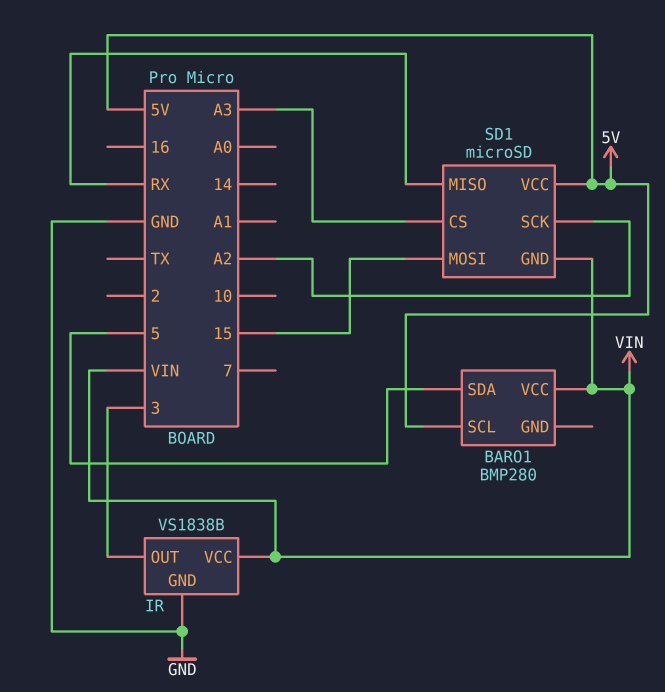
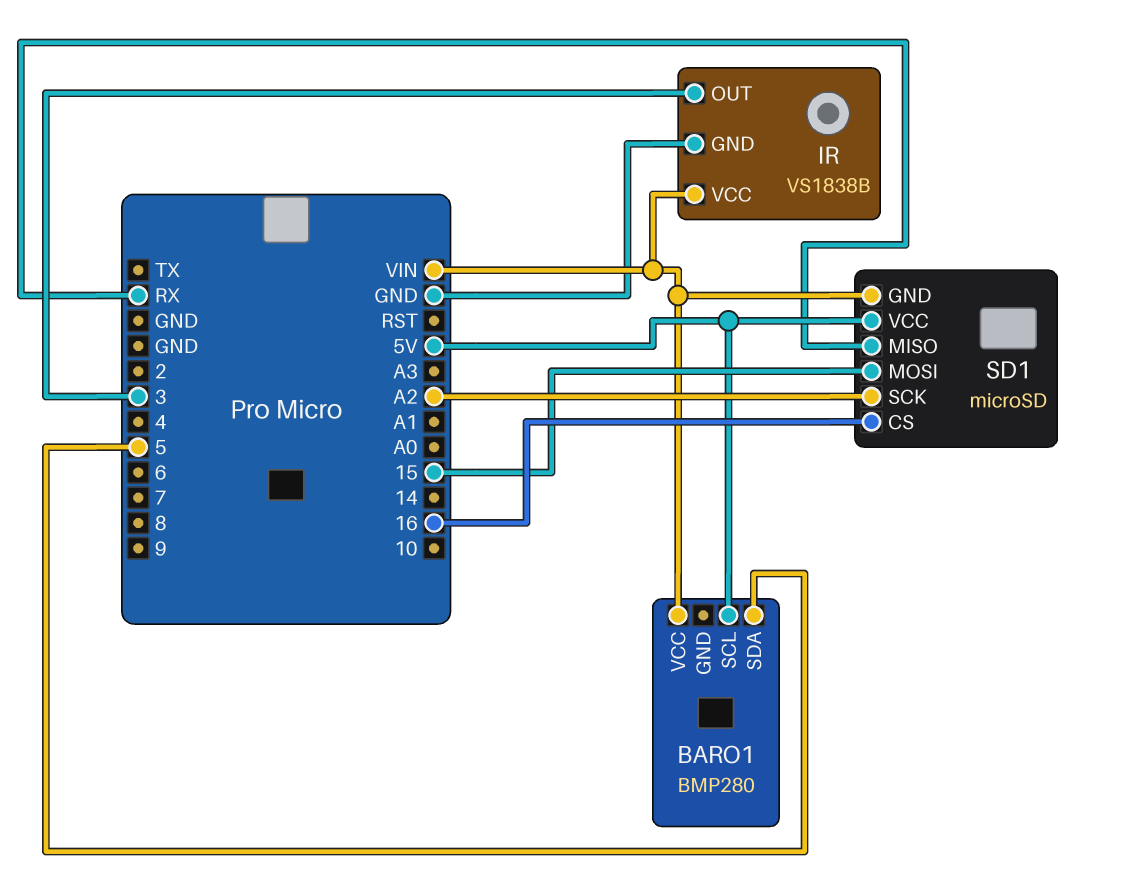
SD1 pin CS: A3 -> 16

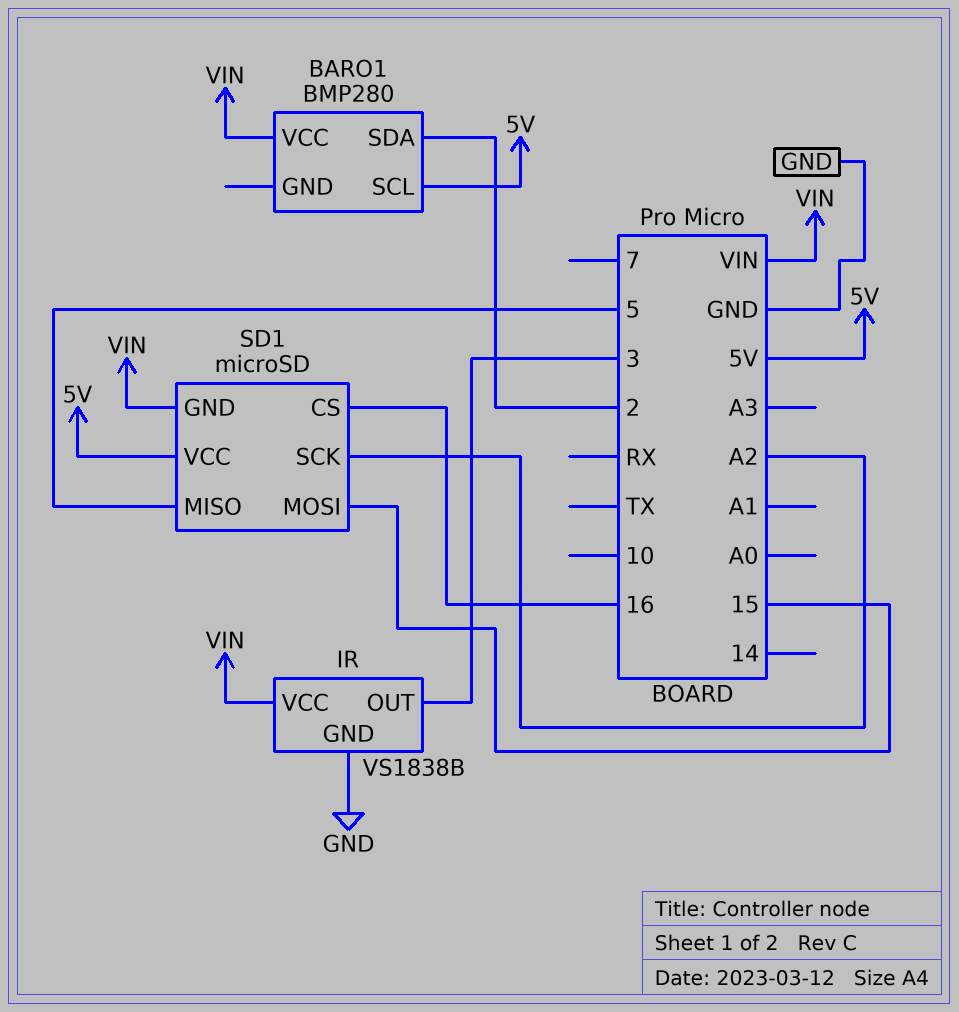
BARO1 pin SDA: 5 -> 2
SD1 pin MISO: RX -> 5

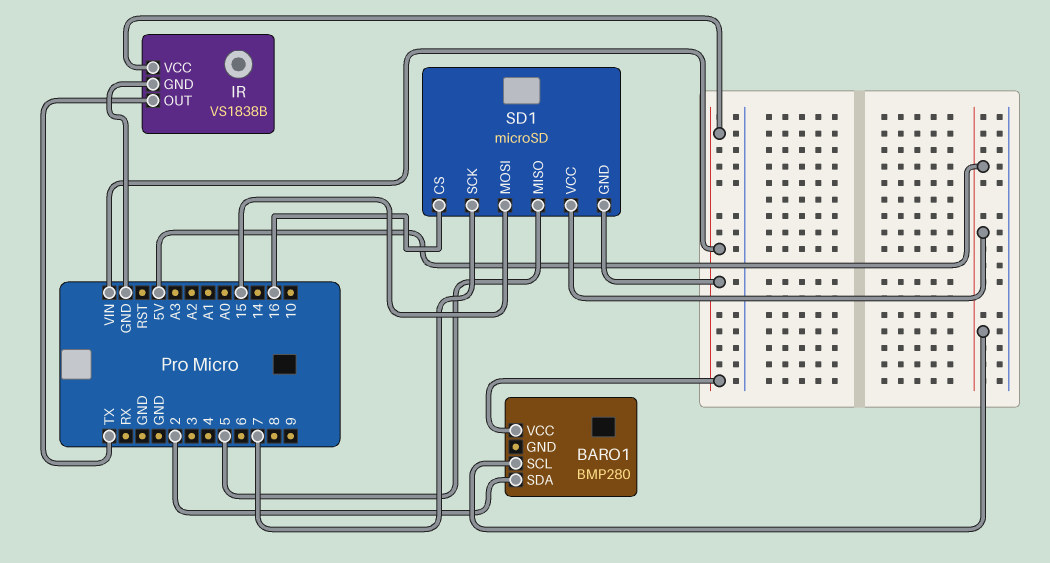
IR pin OUT: 3 -> TX
SD1 pin SCK: A2 -> 7

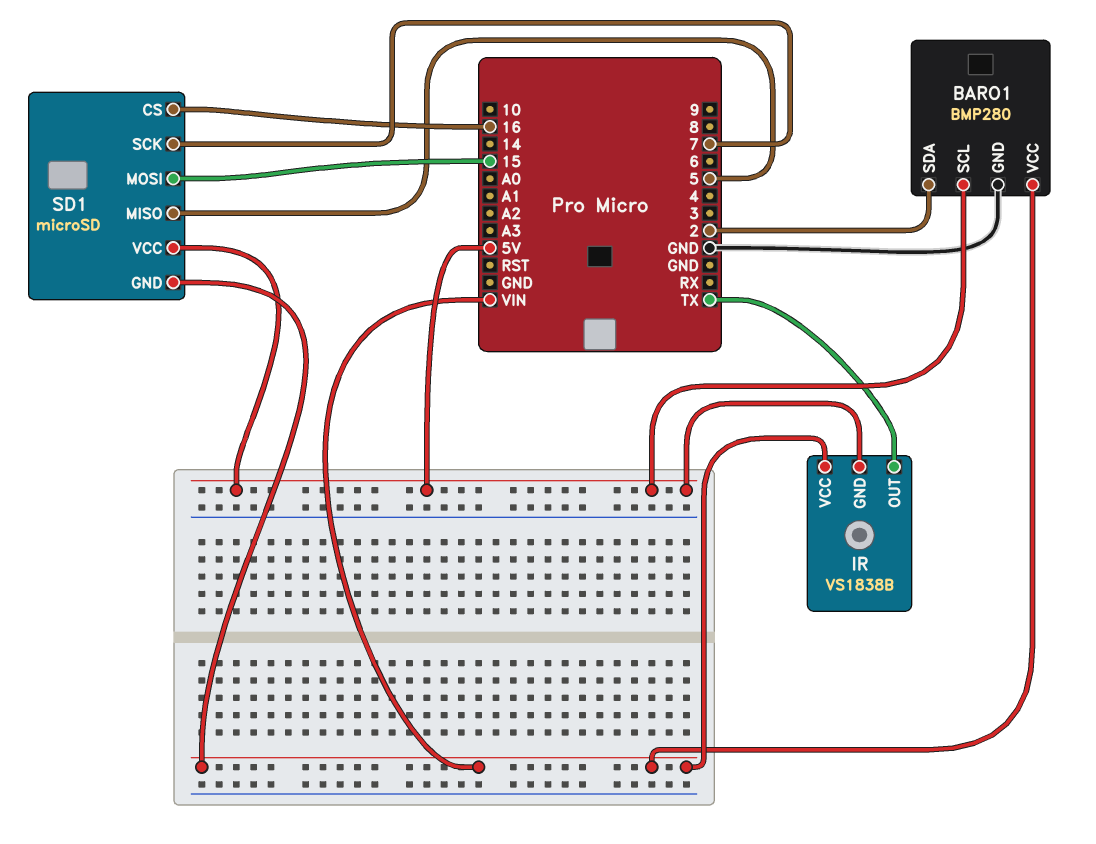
BARO1 pin GND: none -> GND
IR pin GND: GND -> 5V

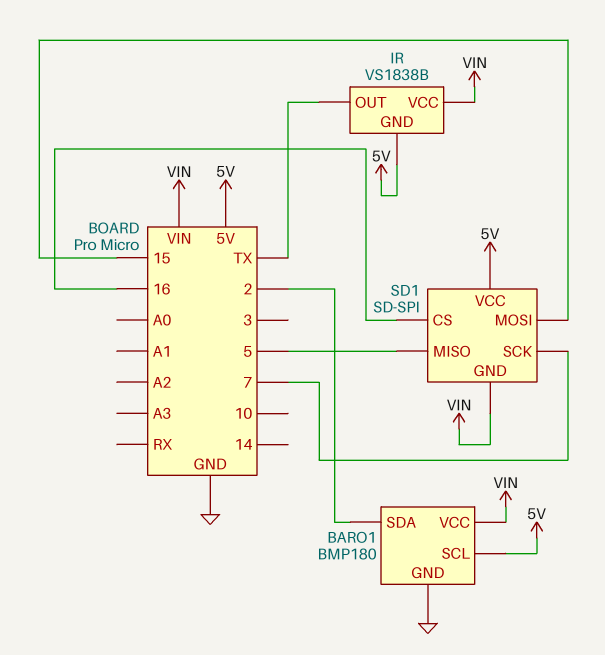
BARO1: BMP280 -> BMP180
SD1: microSD -> SD-SPI

